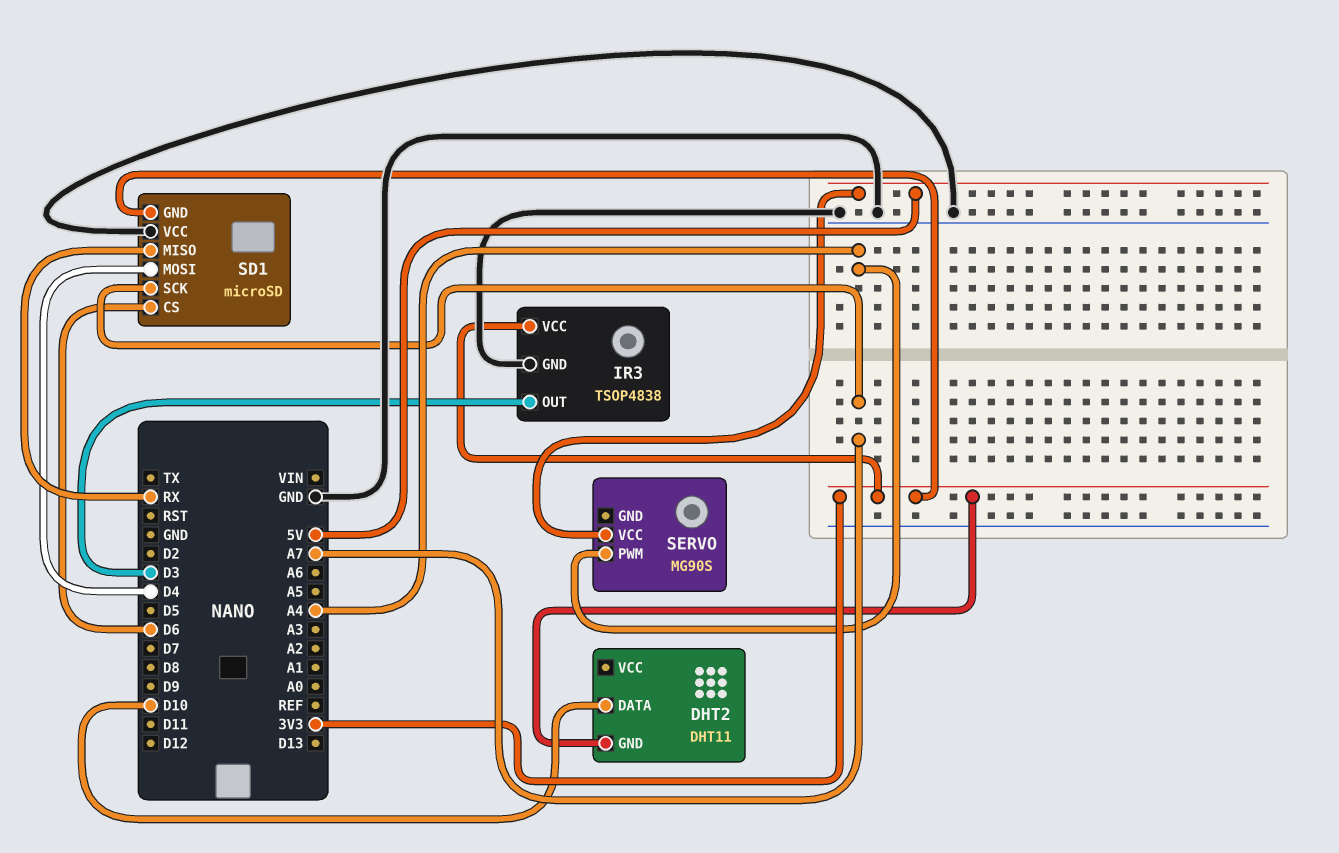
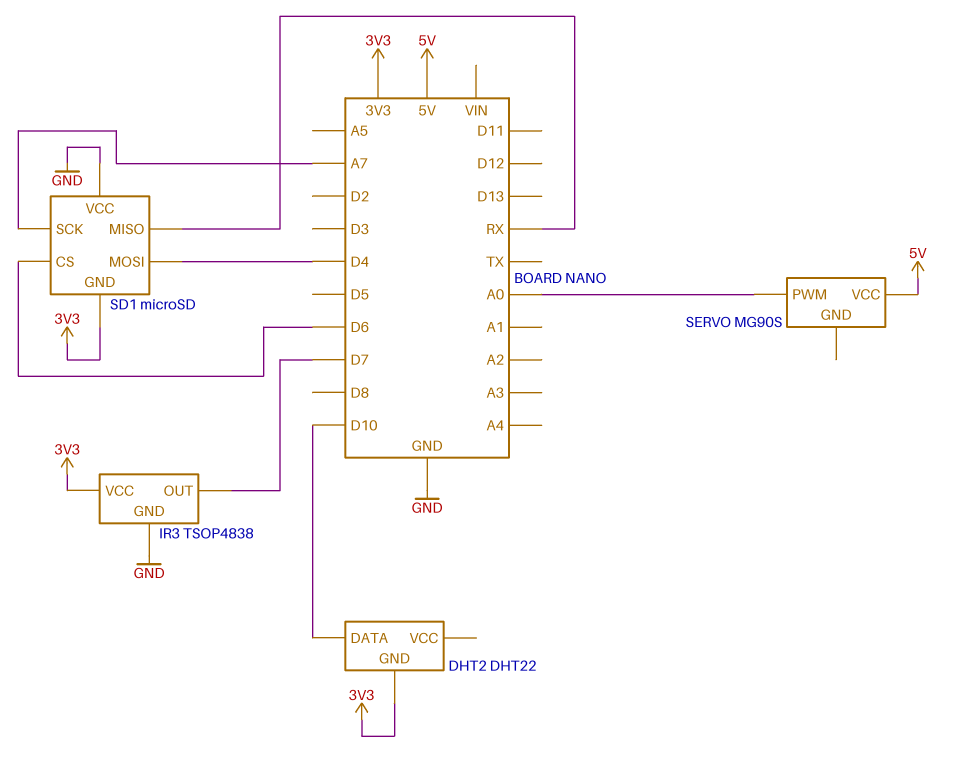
DHT2: DHT11 -> DHT22
IR3 pin OUT: D3 -> D7
SERVO pin PWM: A4 -> A0

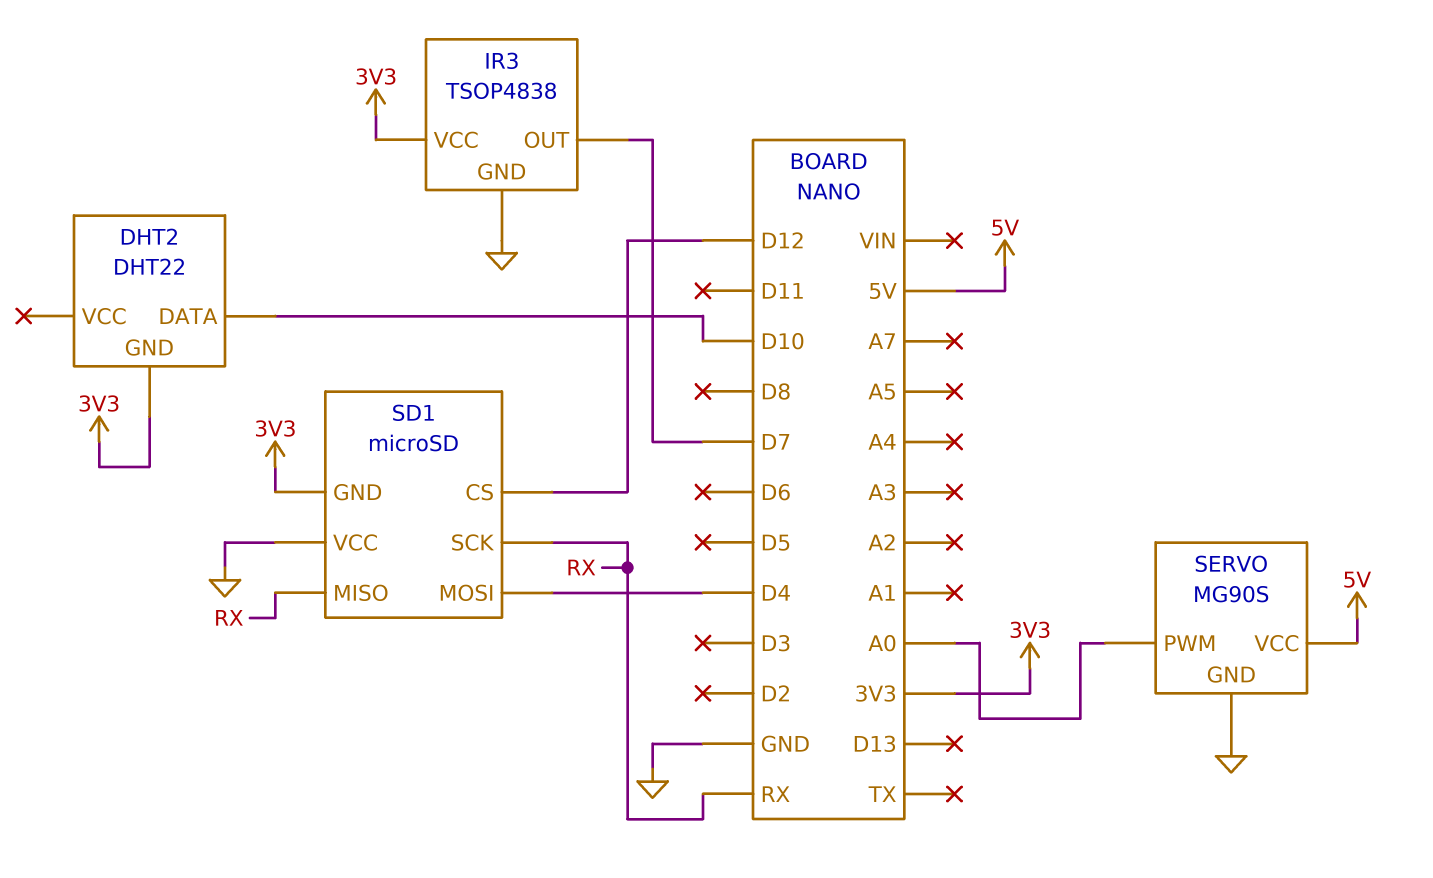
SD1 pin CS: D6 -> D12
SD1 pin SCK: A7 -> RX
SERVO pin GND: none -> GND

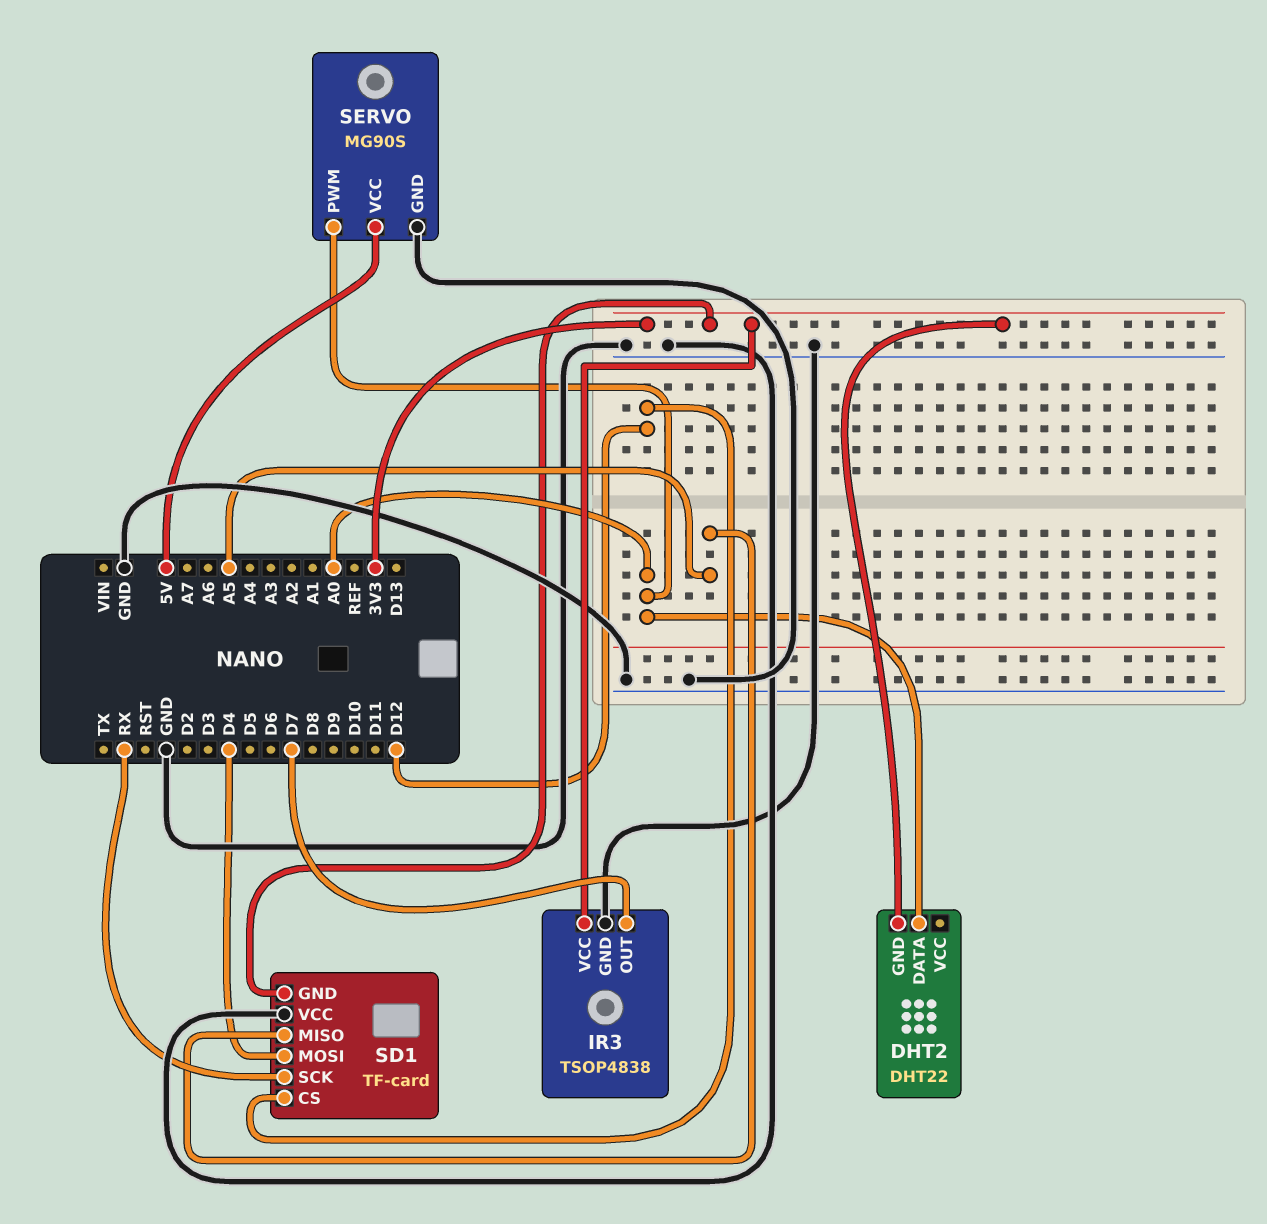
DHT2 pin DATA: D10 -> A0
SD1: microSD -> TF-card
SD1 pin MISO: RX -> A5

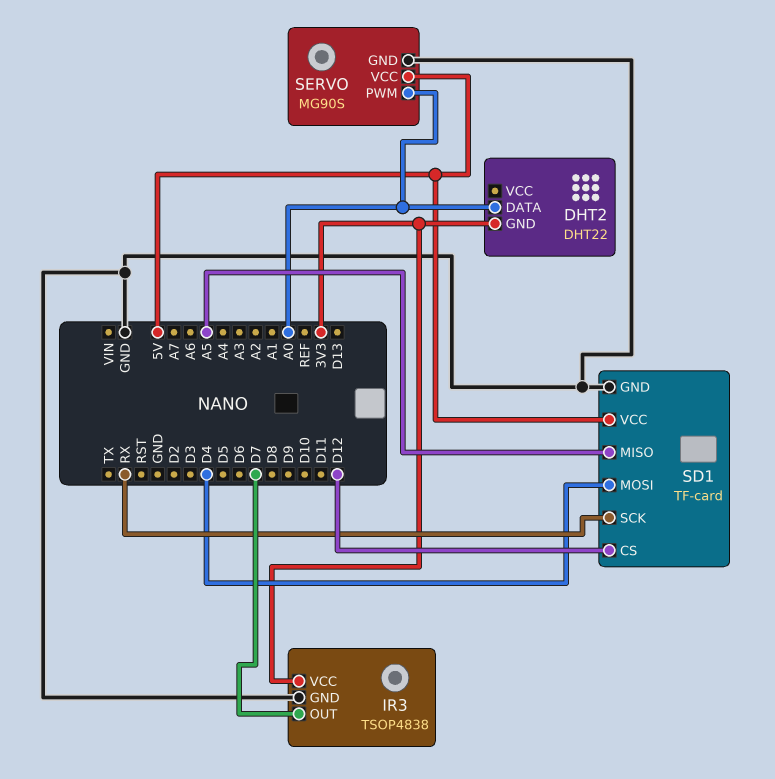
SD1 pin GND: 3V3 -> GND
SD1 pin VCC: GND -> 5V

